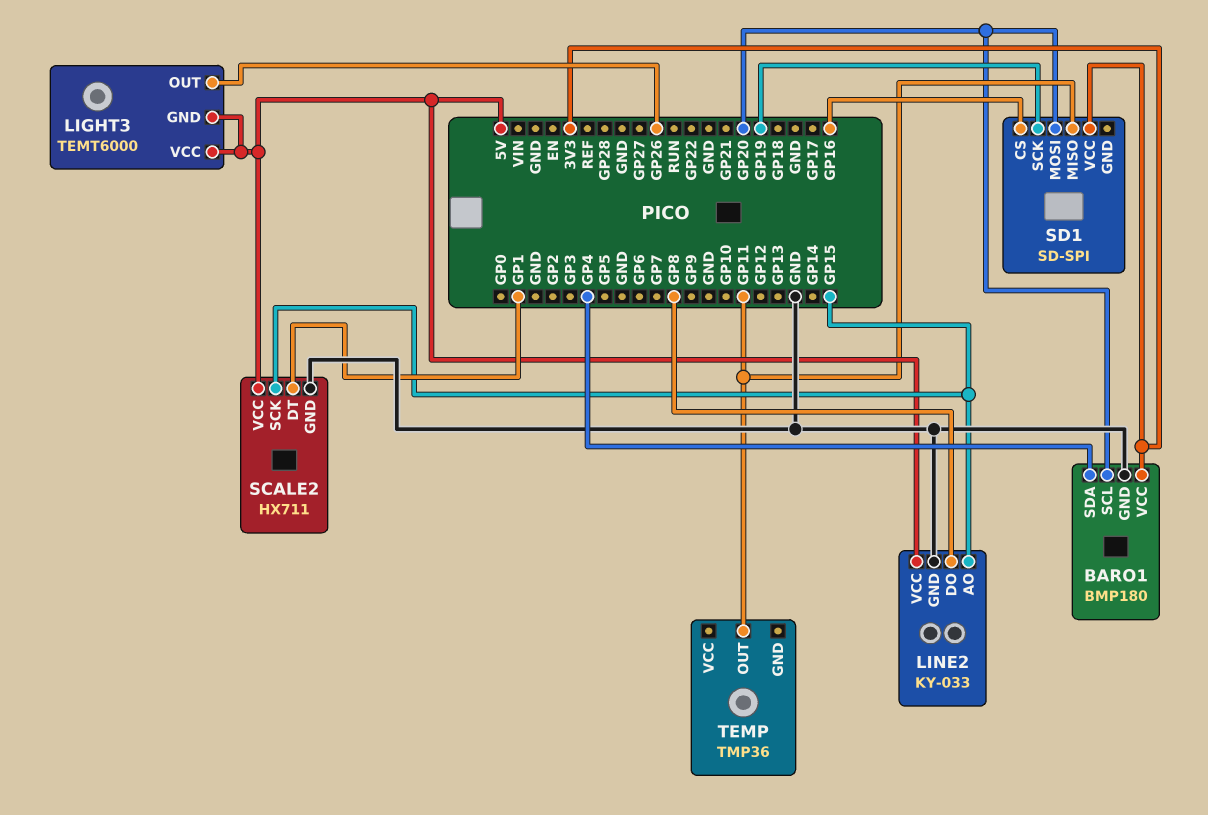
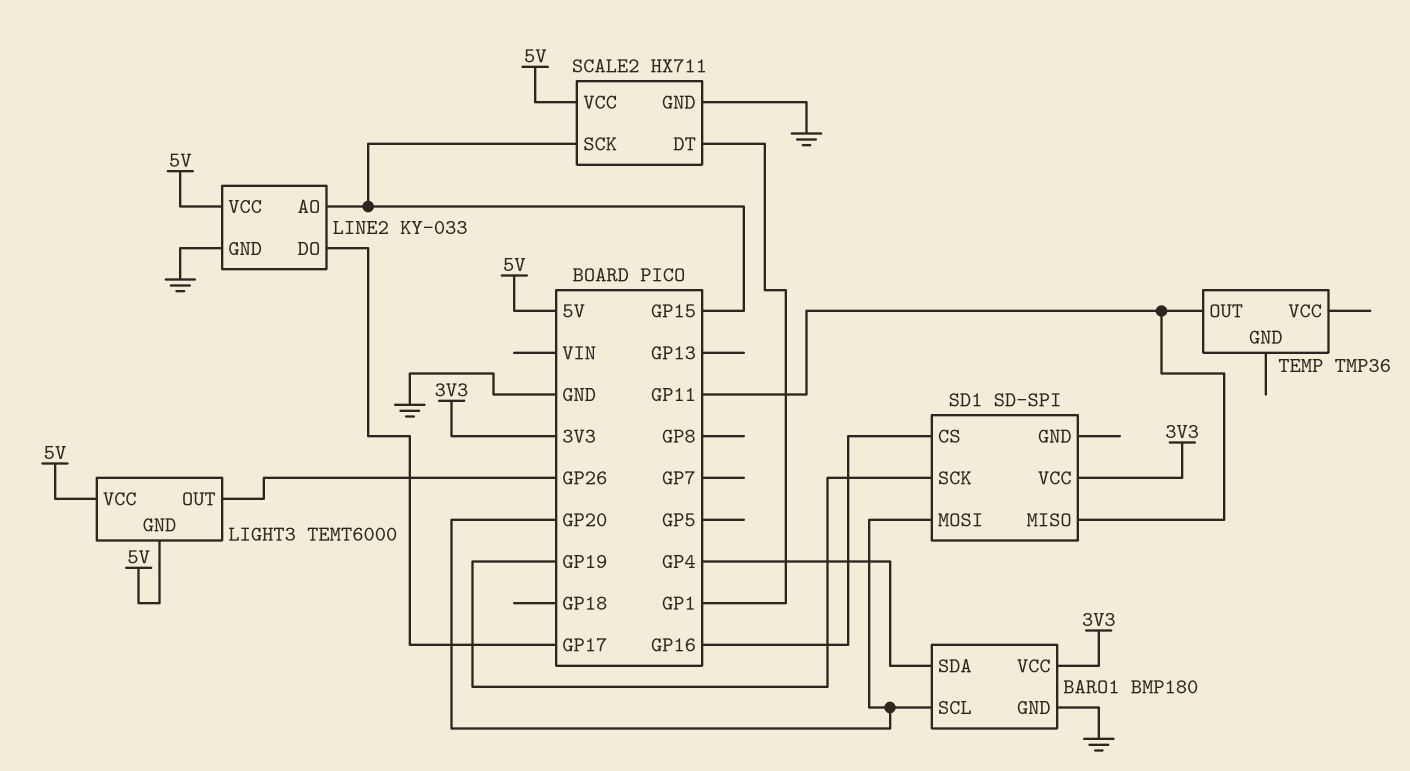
LINE2 pin DO: GP8 -> GP17

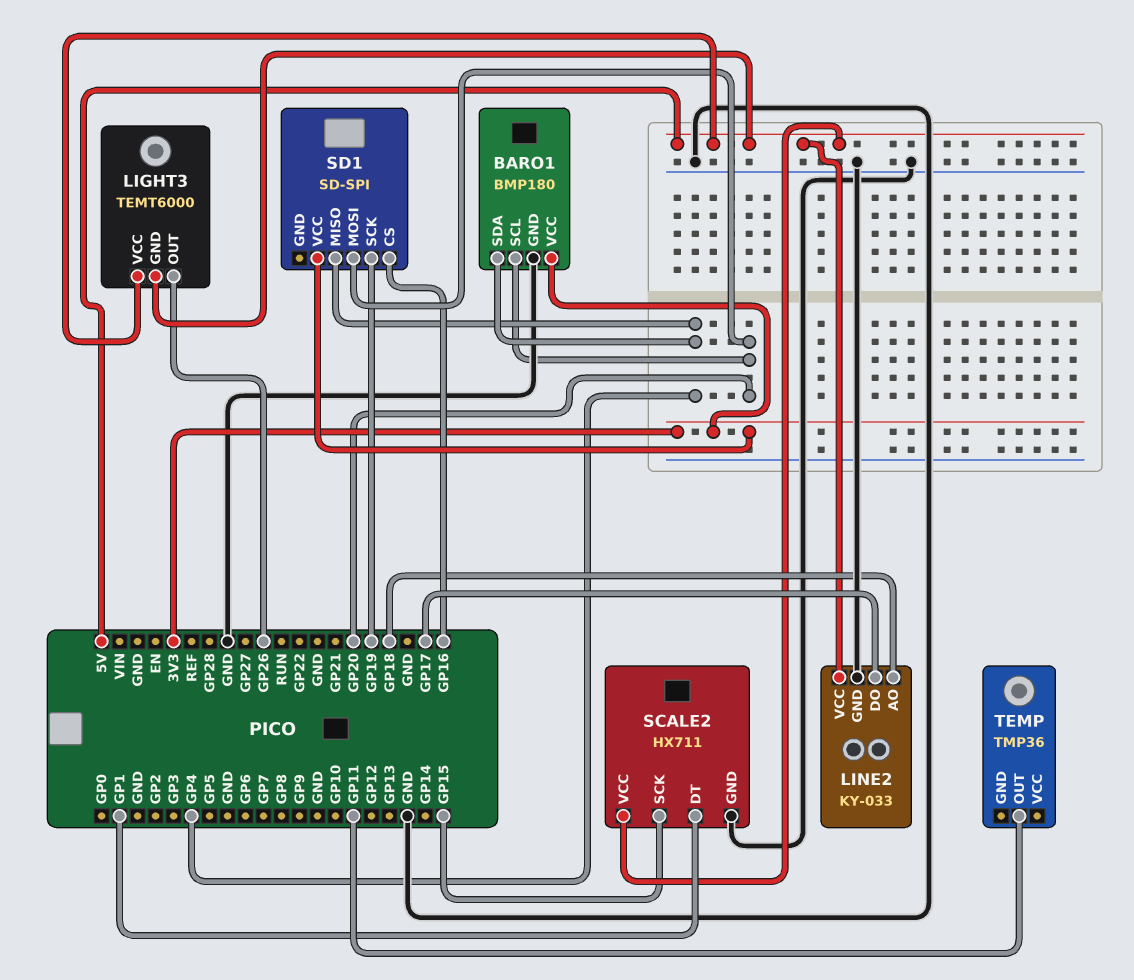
LINE2 pin AO: GP15 -> GP18
SD1 pin MISO: GP11 -> GP4

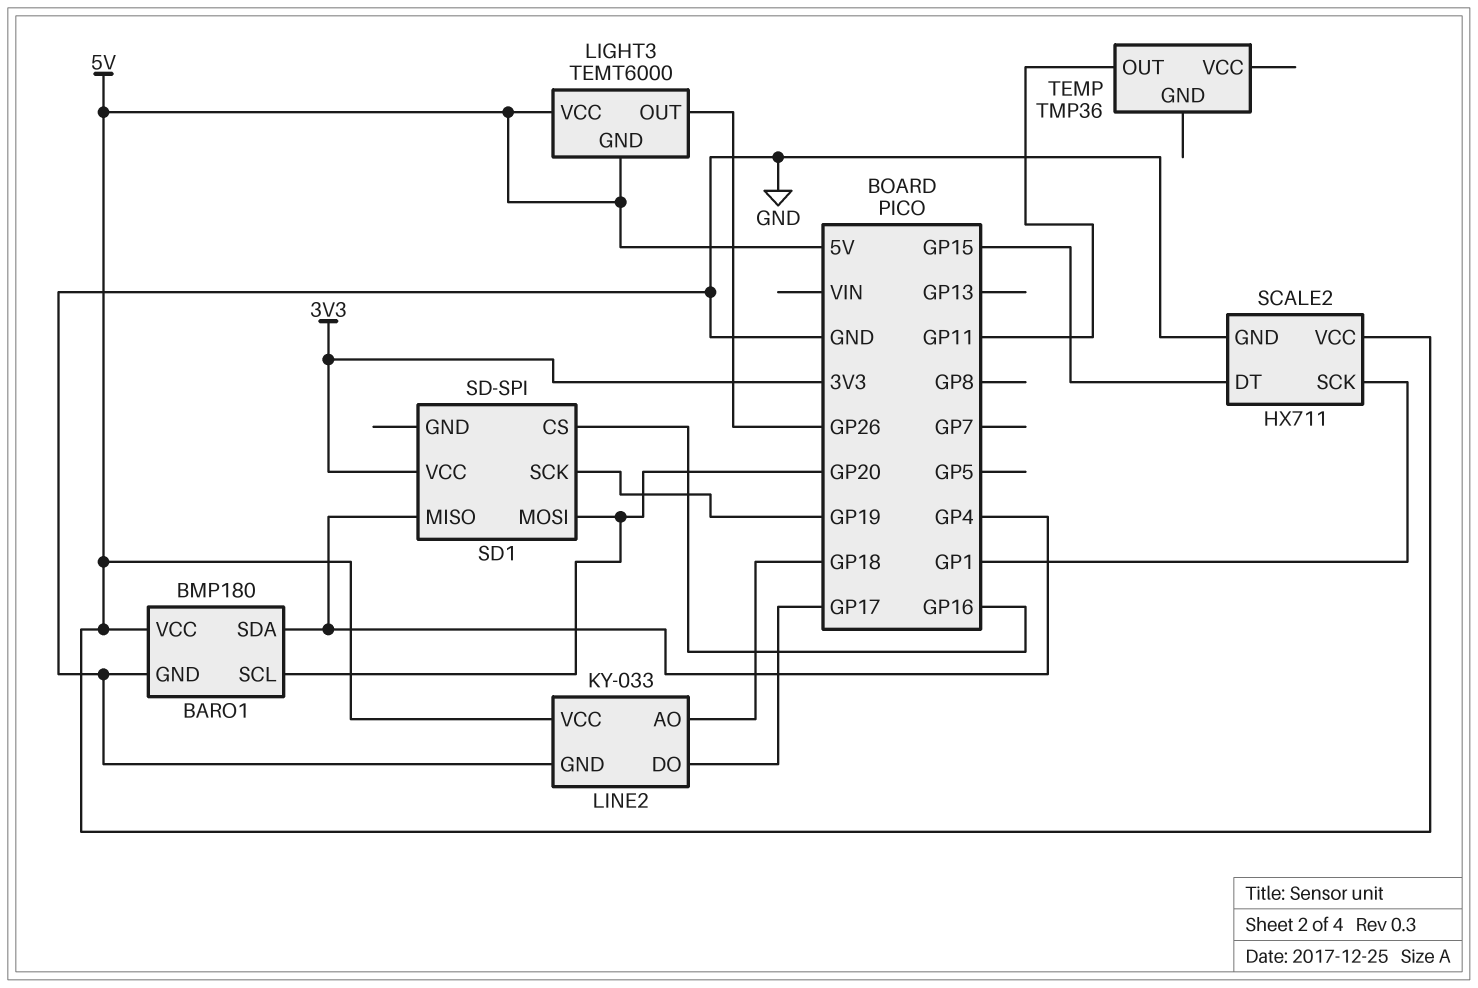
BARO1 pin VCC: 3V3 -> 5V
SCALE2 pin DT: GP1 -> GP15
SCALE2 pin SCK: GP15 -> GP1

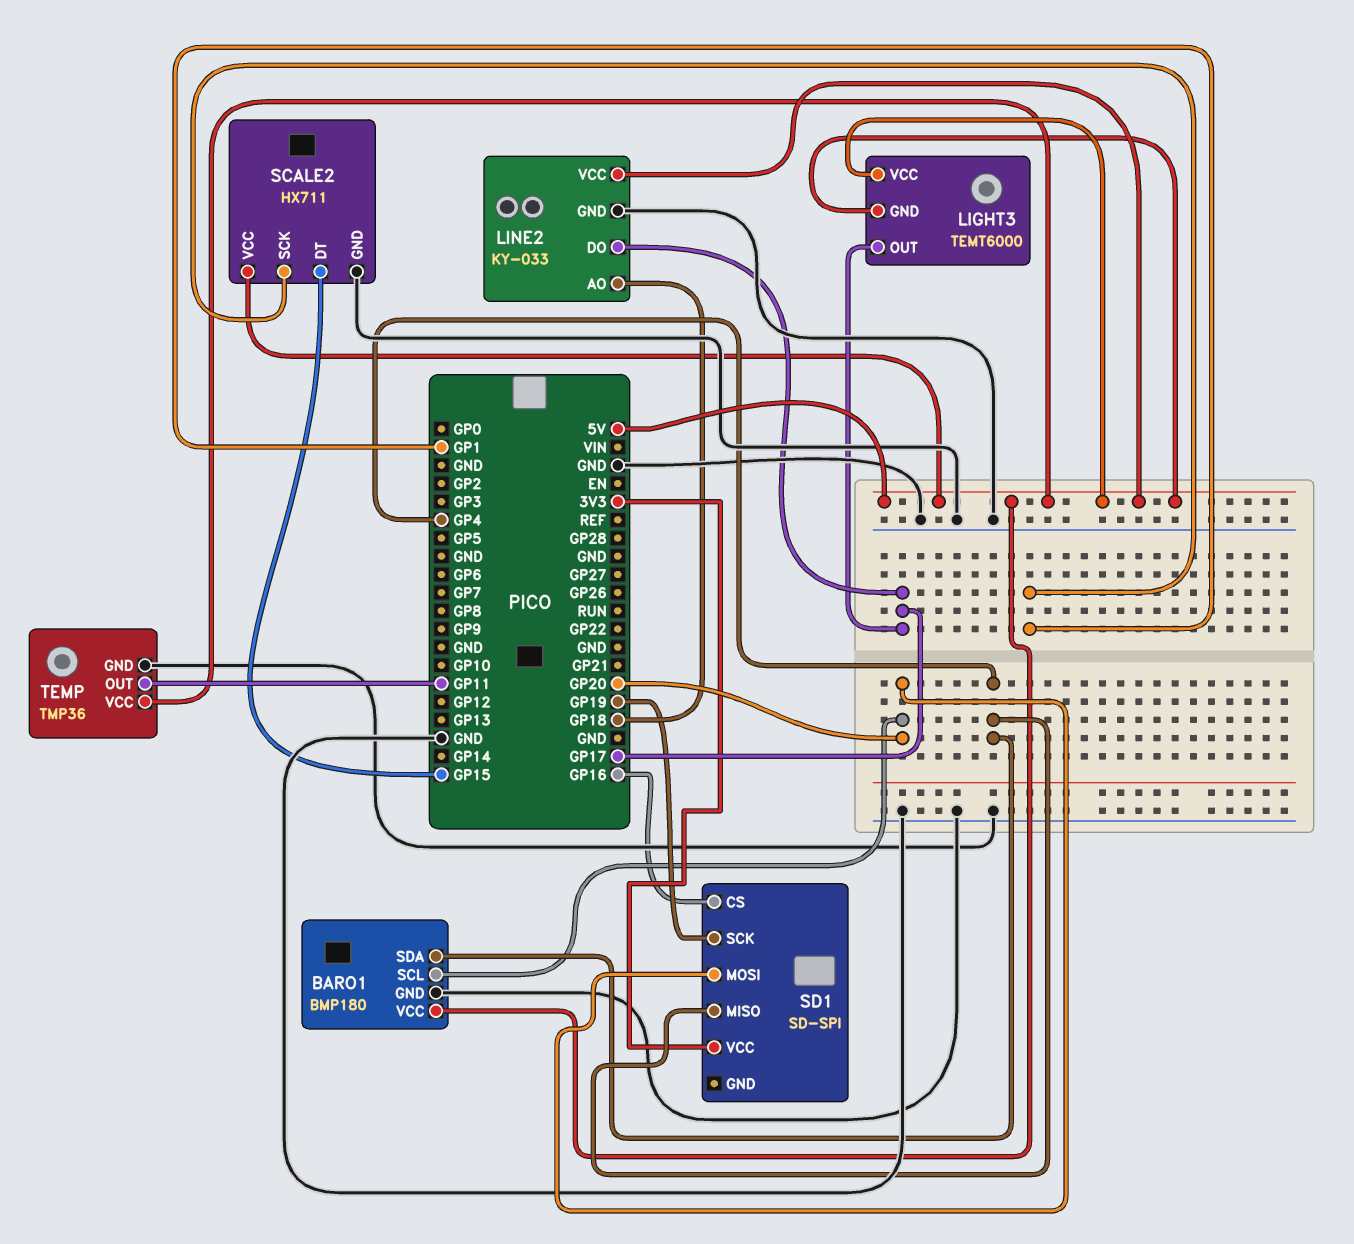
LIGHT3 pin OUT: GP26 -> GP17
TEMP pin GND: none -> GND
TEMP pin VCC: none -> 5V

